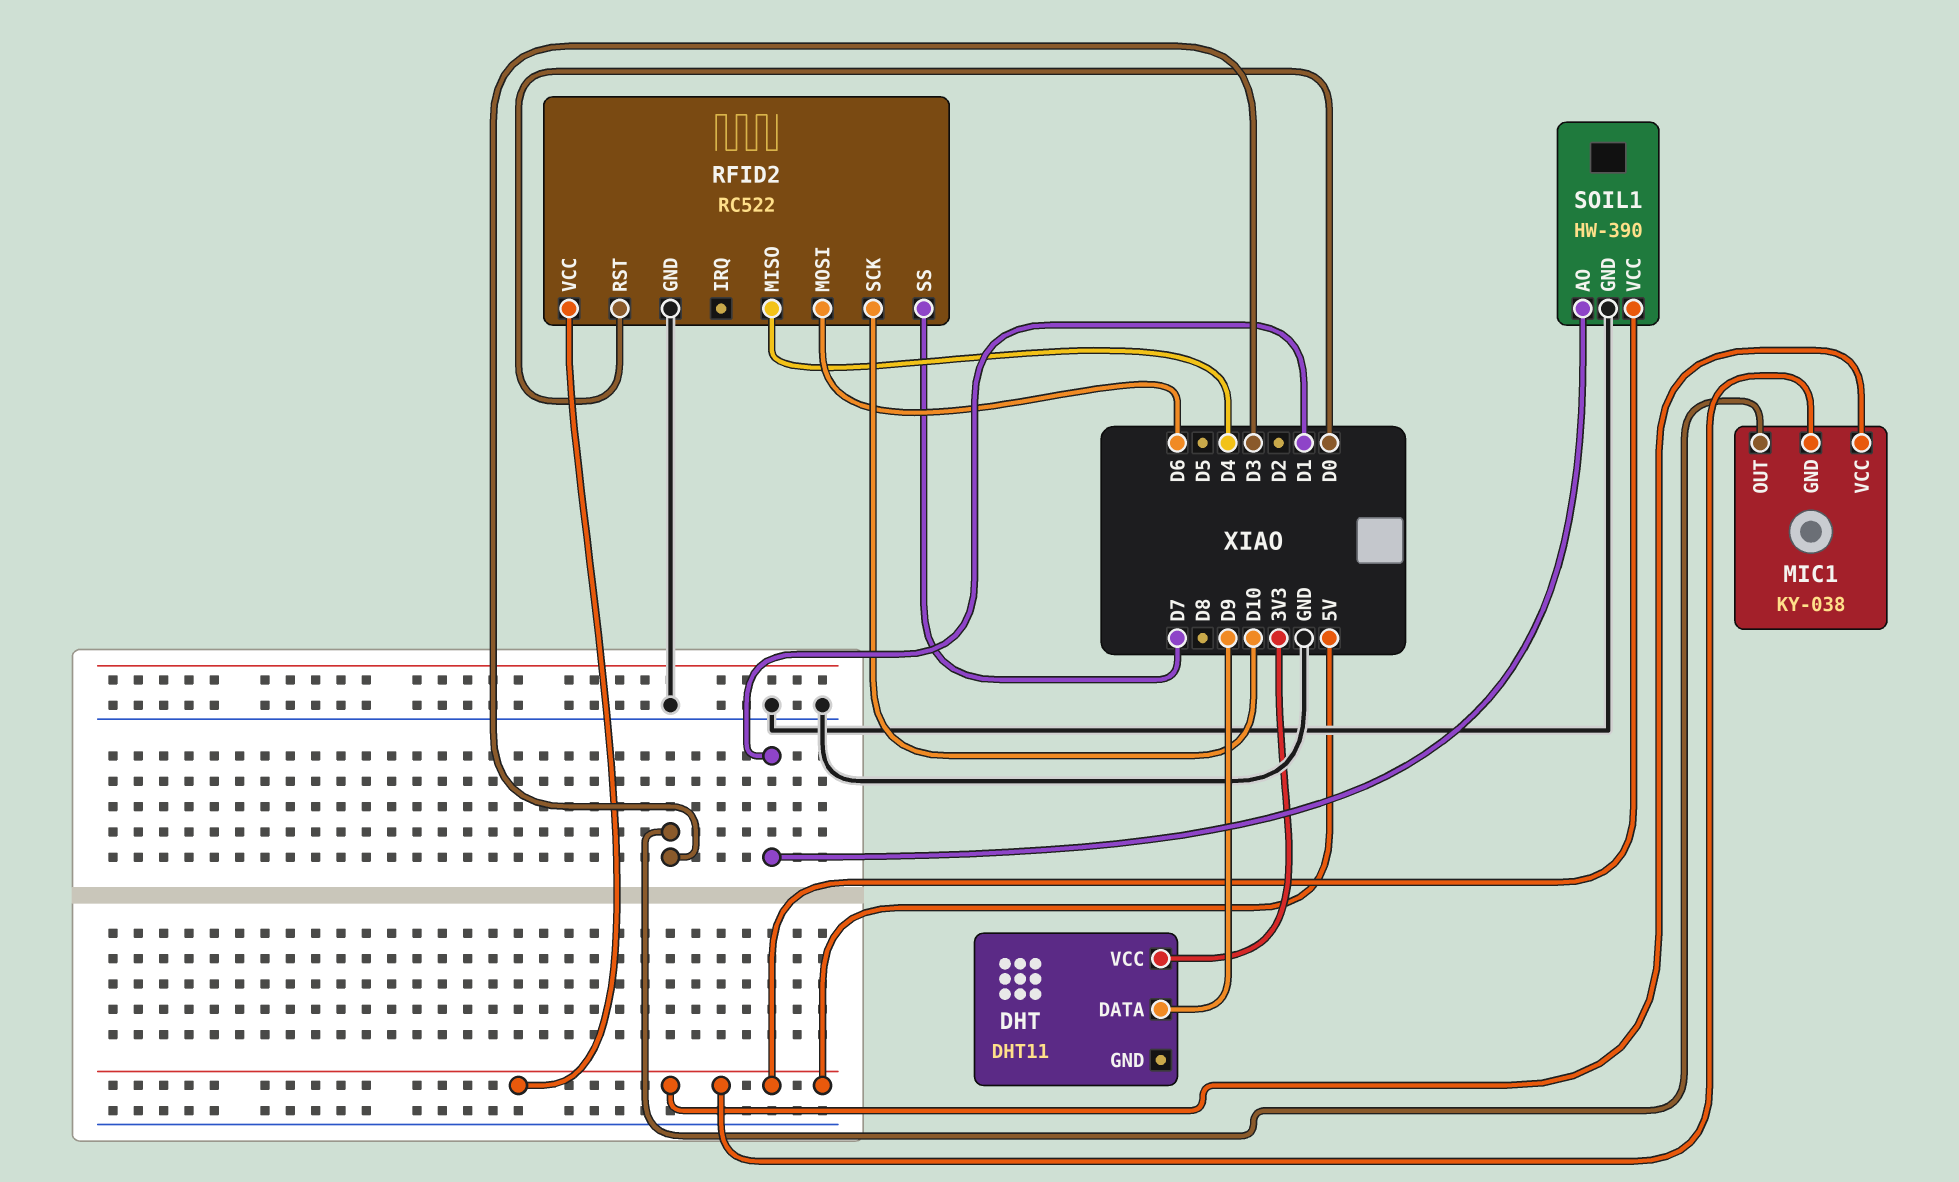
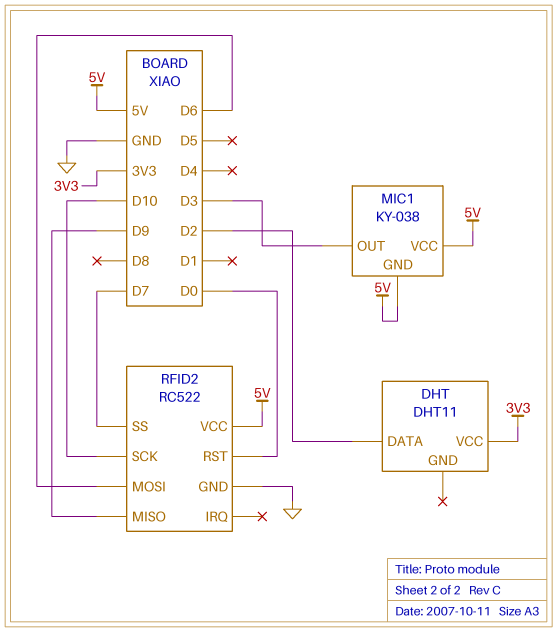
DHT pin DATA: D9 -> D2
RFID2 pin MISO: D4 -> D9
SOIL1: HW-390 -> none
SOIL1 pin AO: D1 -> none
SOIL1 pin GND: GND -> none
SOIL1 pin VCC: 5V -> none

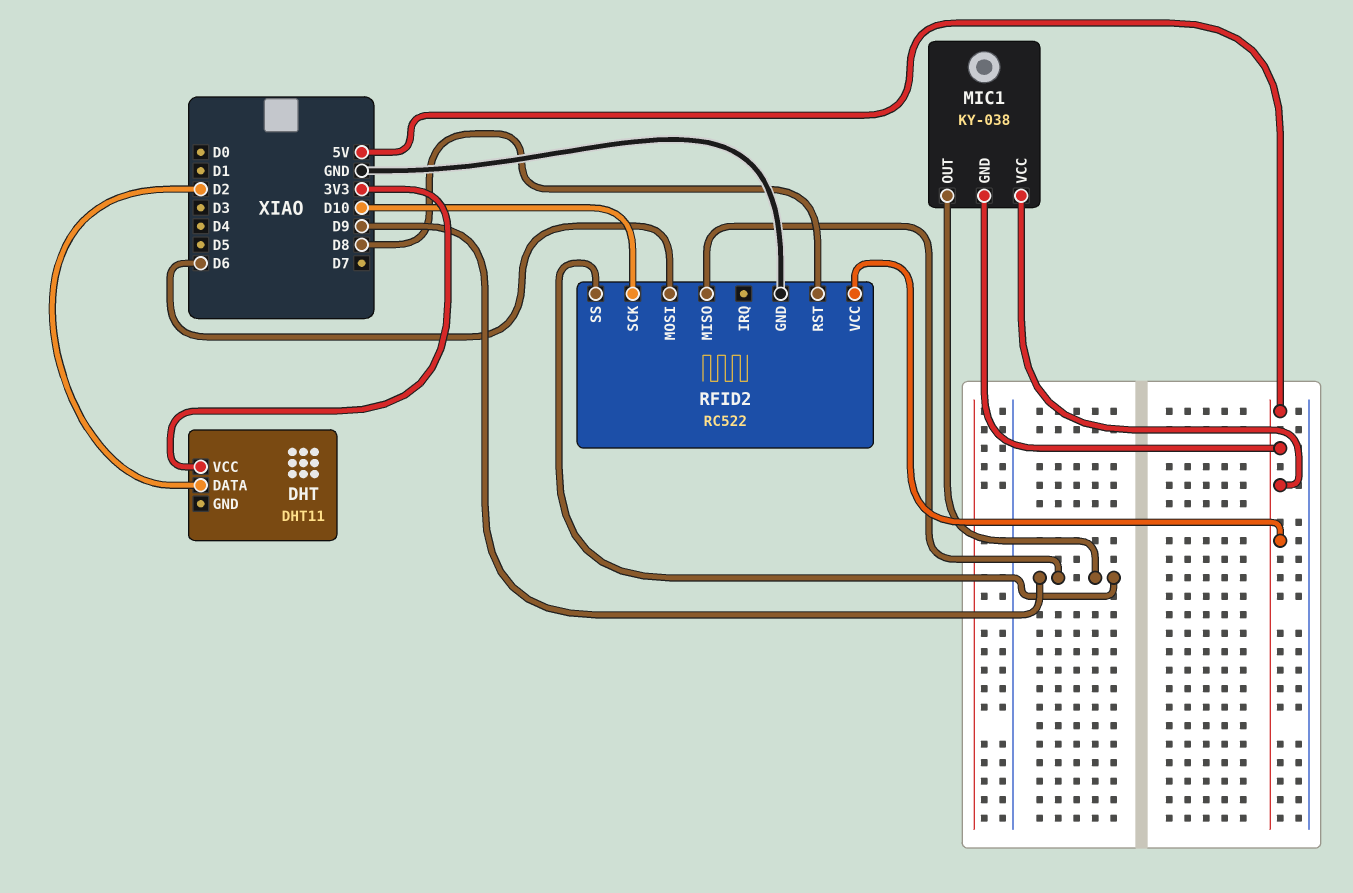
MIC1 pin OUT: D3 -> D9
RFID2 pin RST: D0 -> D8
RFID2 pin SS: D7 -> D9

